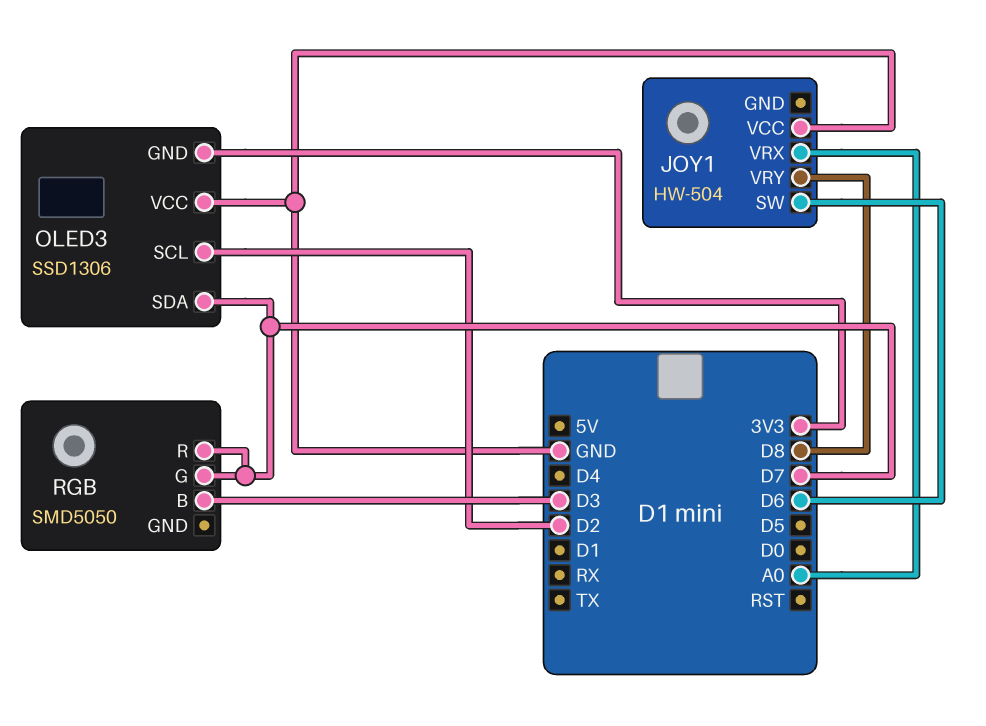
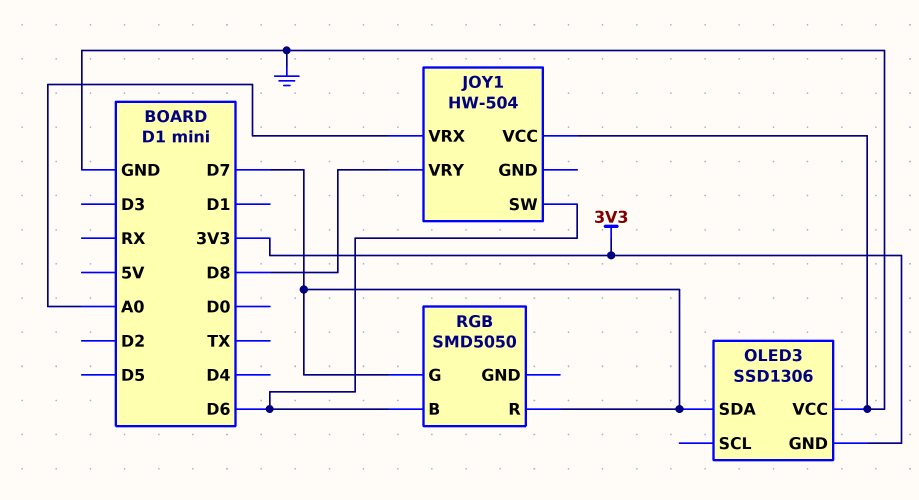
OLED3 pin SCL: D2 -> none
RGB pin B: D3 -> D6

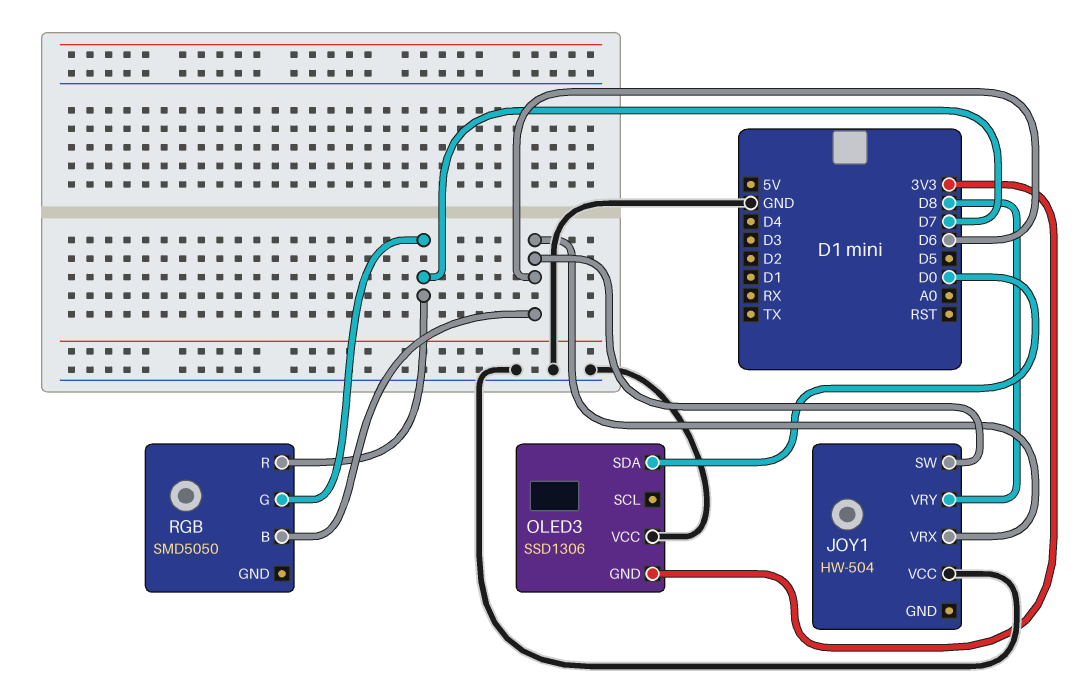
JOY1 pin VRX: A0 -> D6
OLED3 pin SDA: D7 -> D0

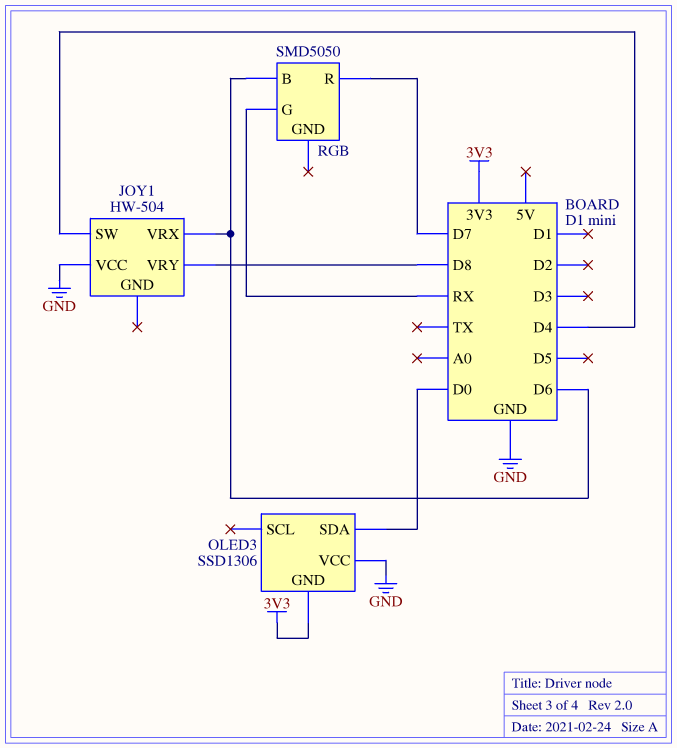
JOY1 pin SW: D6 -> D4
RGB pin G: D7 -> RX

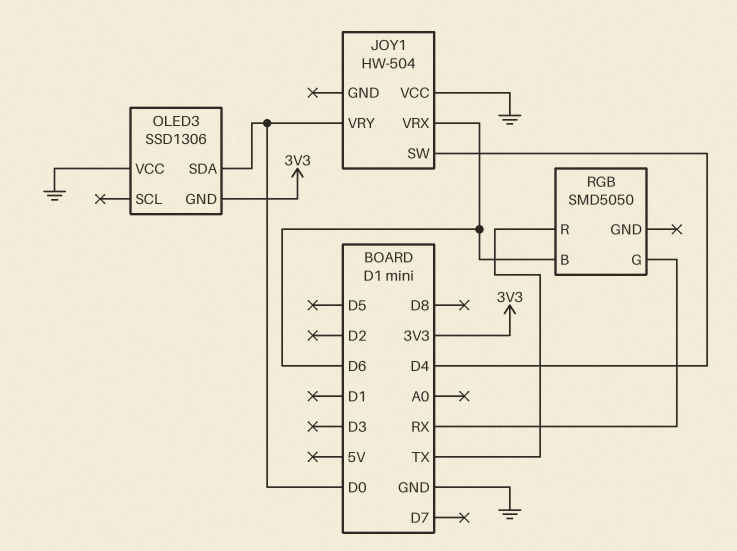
JOY1 pin VRY: D8 -> D0
RGB pin R: D7 -> TX

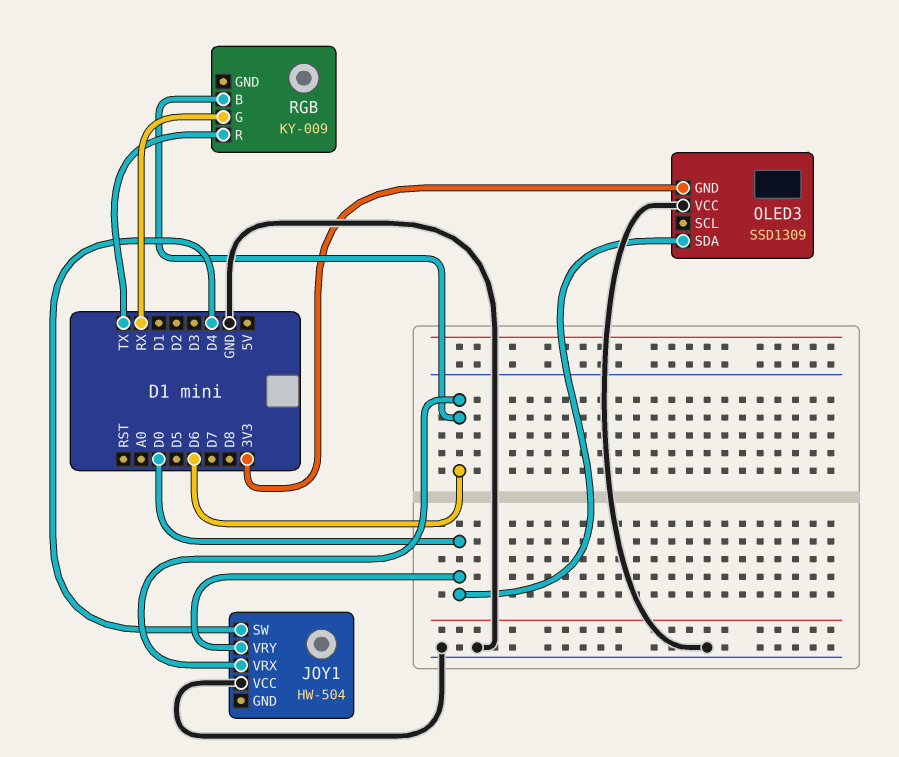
OLED3: SSD1306 -> SSD1309
RGB: SMD5050 -> KY-009

